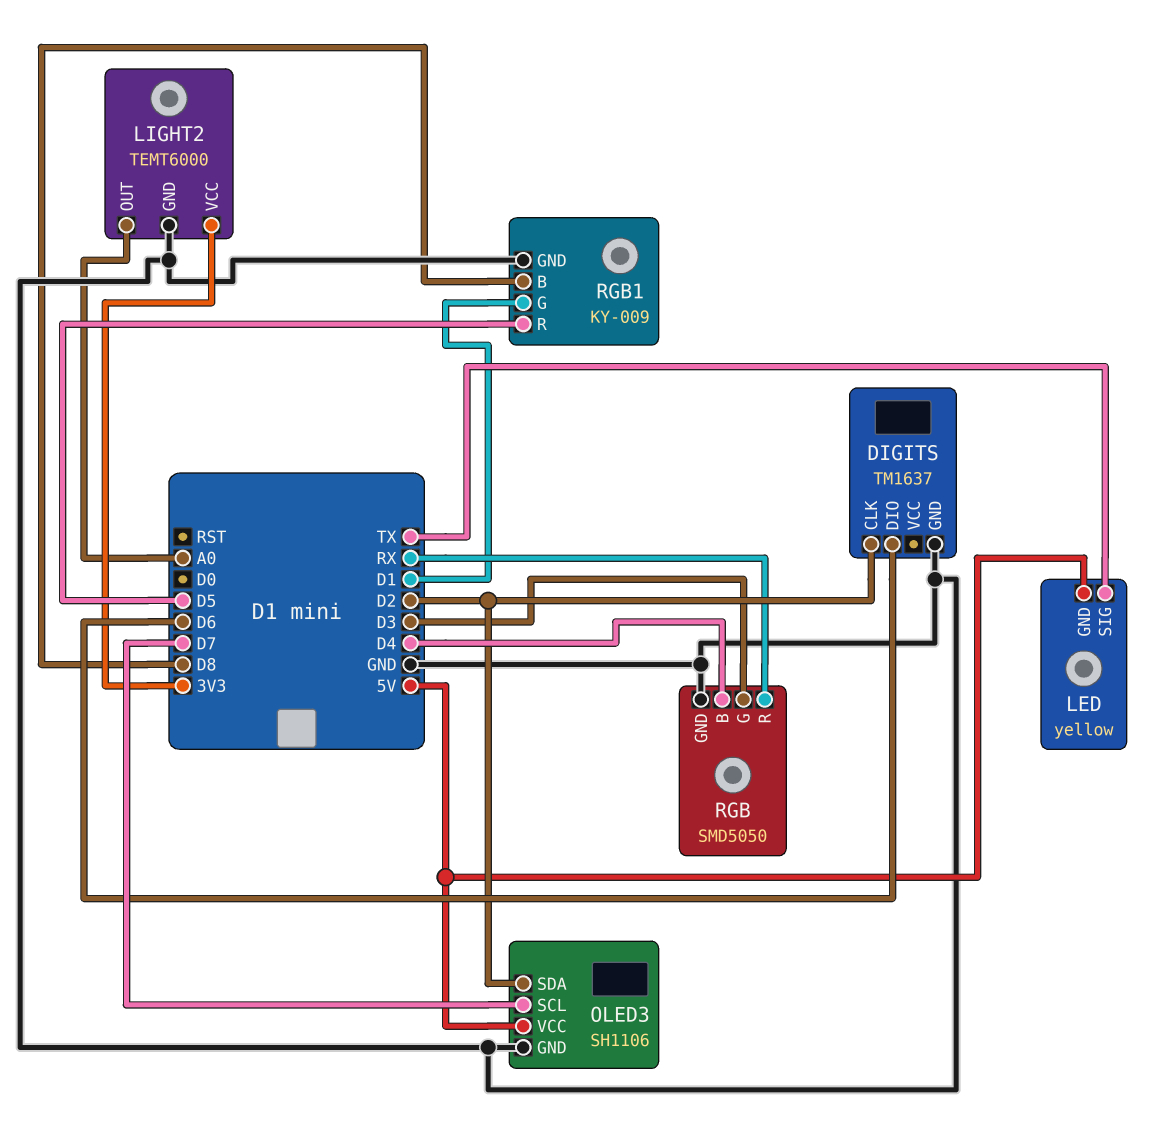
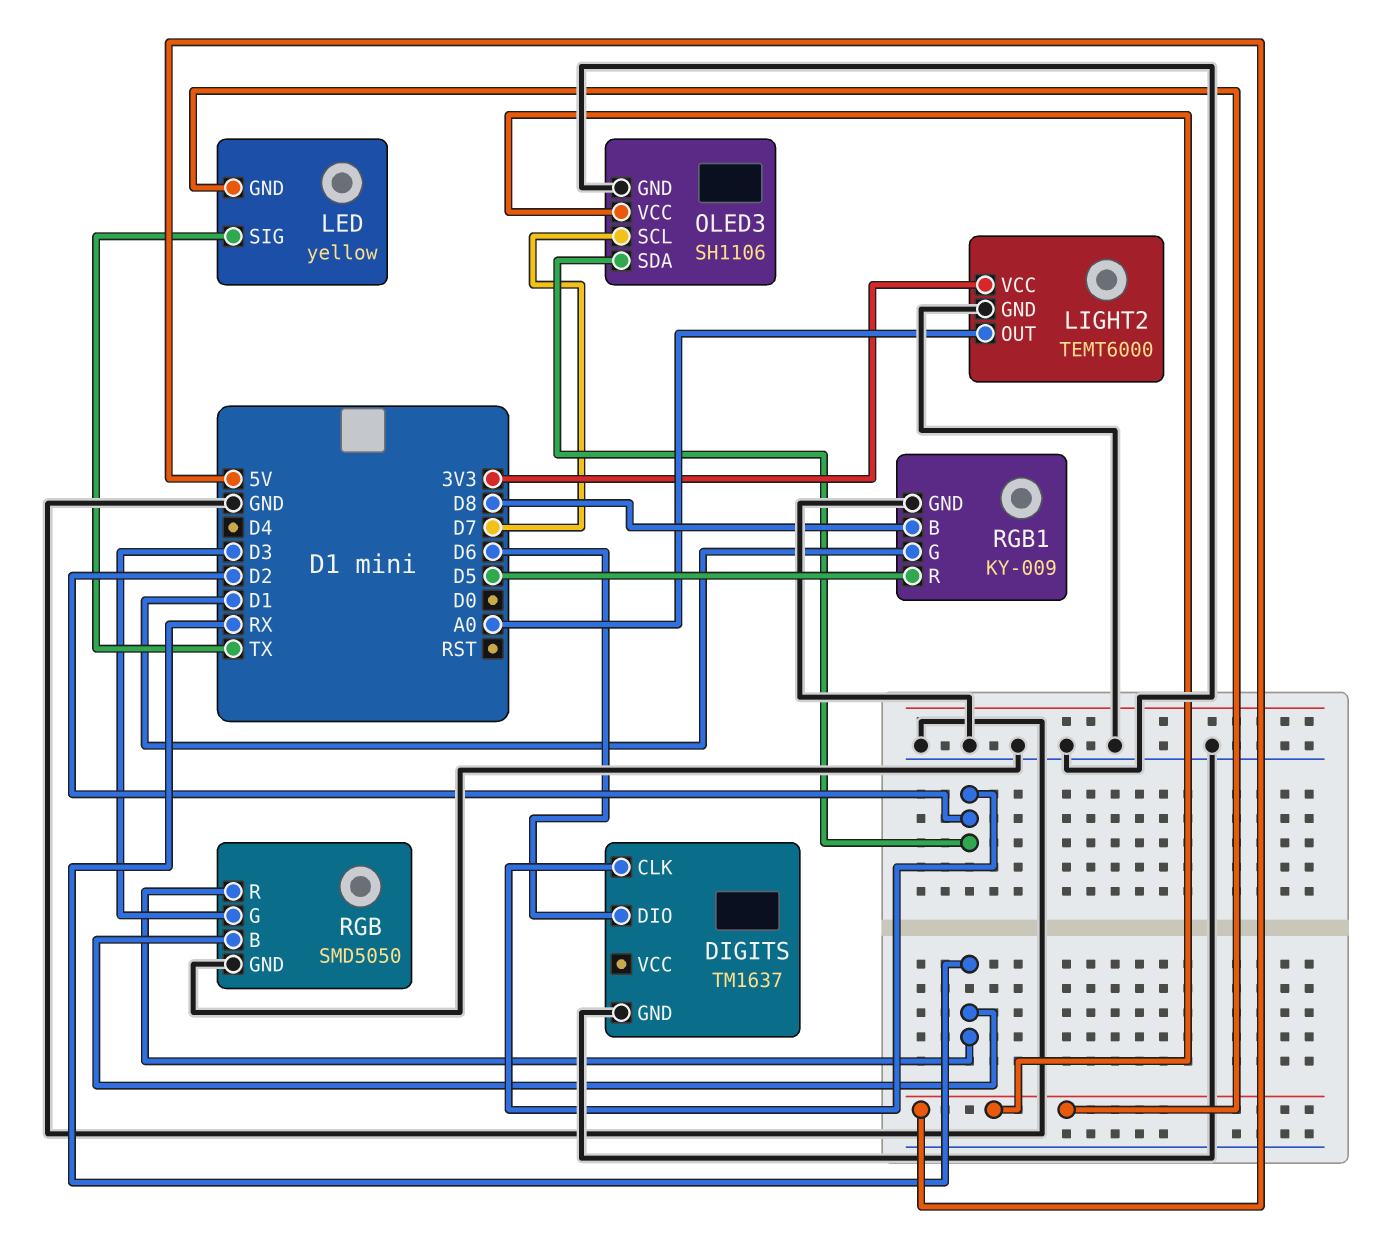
RGB pin B: D4 -> RX

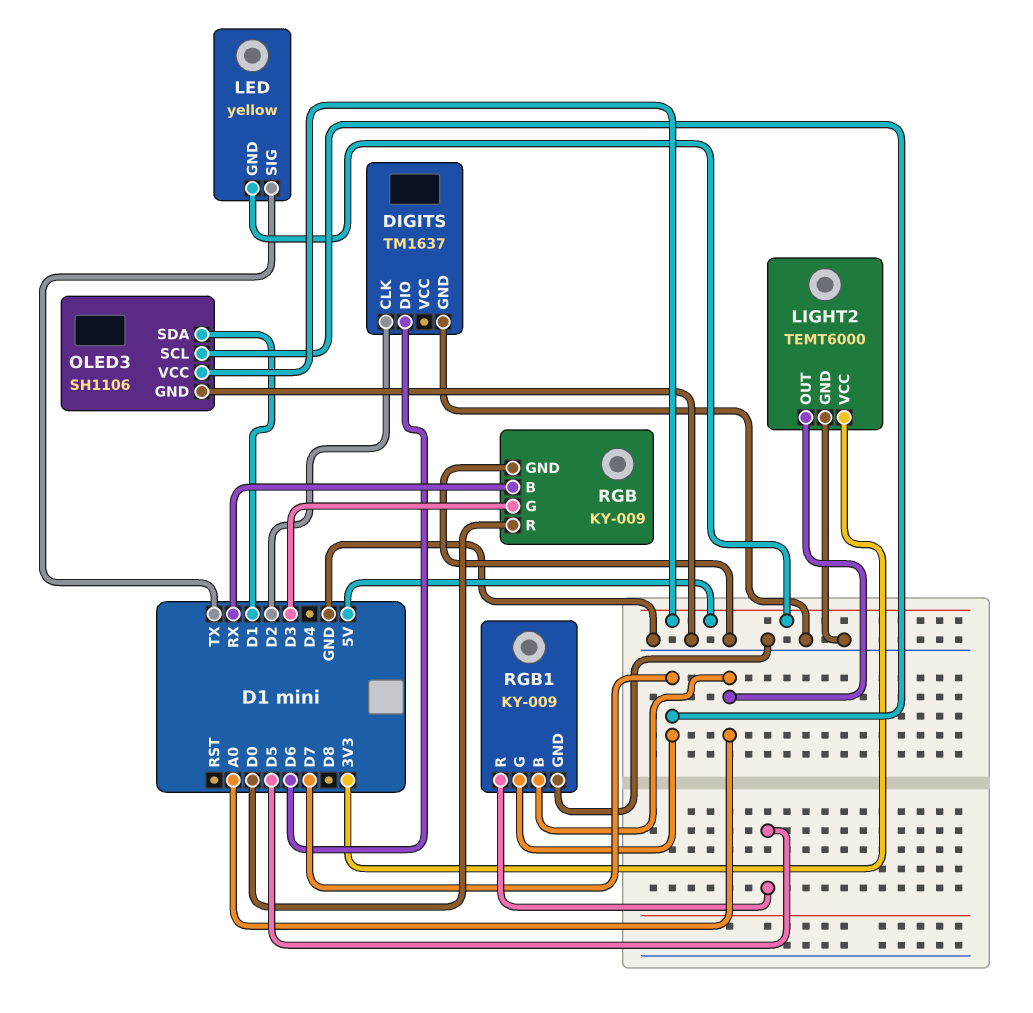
OLED3 pin SDA: D2 -> D1
RGB: SMD5050 -> KY-009
RGB pin R: RX -> D0
RGB1 pin B: D8 -> A0
RGB1 pin G: D1 -> D7

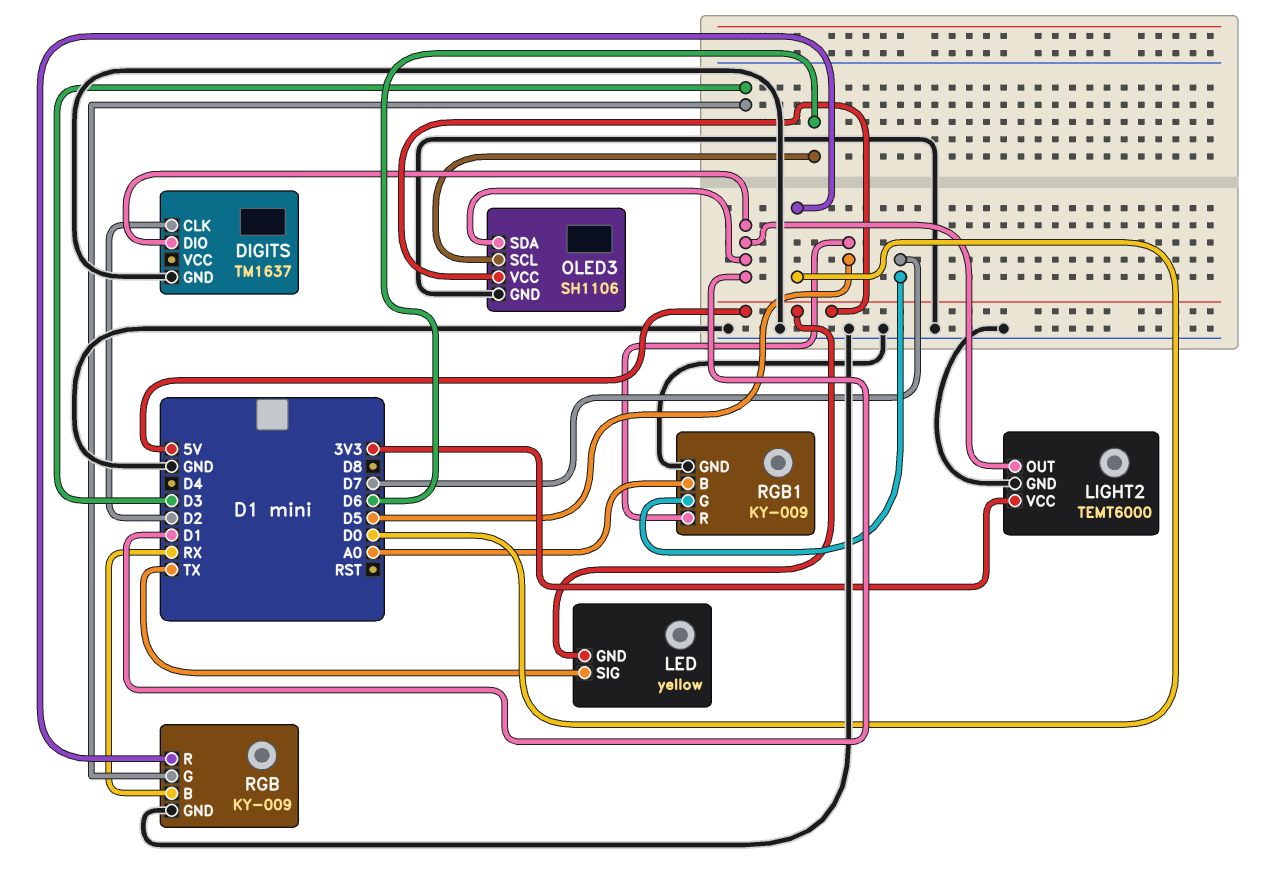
DIGITS pin DIO: D6 -> D1
LIGHT2 pin OUT: A0 -> D1
OLED3 pin SCL: D7 -> D6

